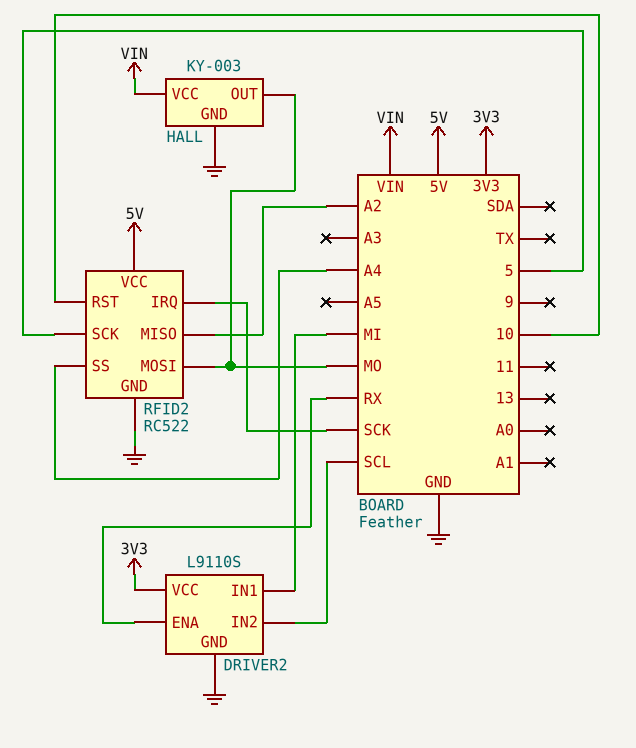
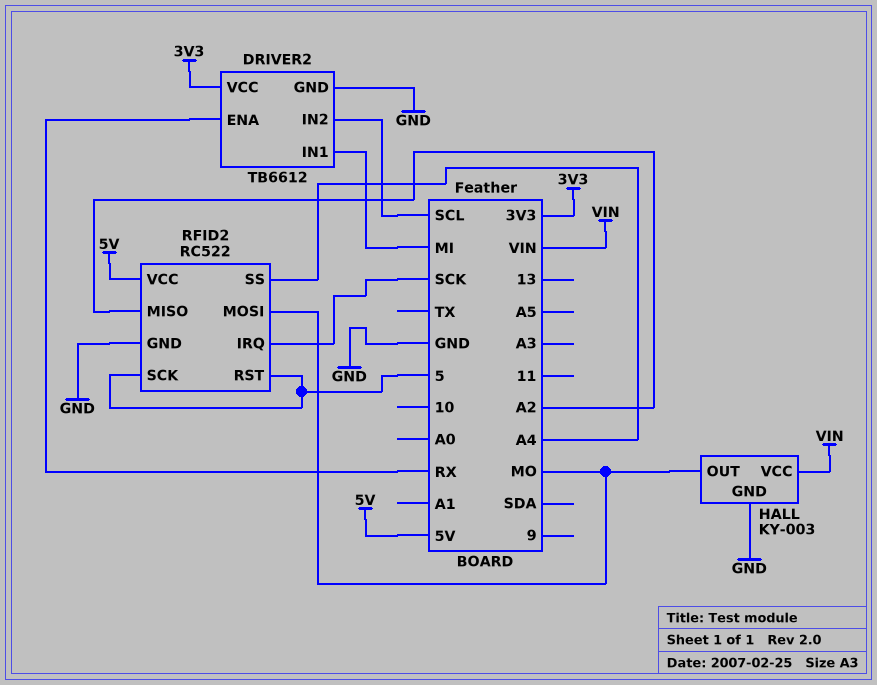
DRIVER2: L9110S -> TB6612
RFID2 pin RST: 10 -> 5

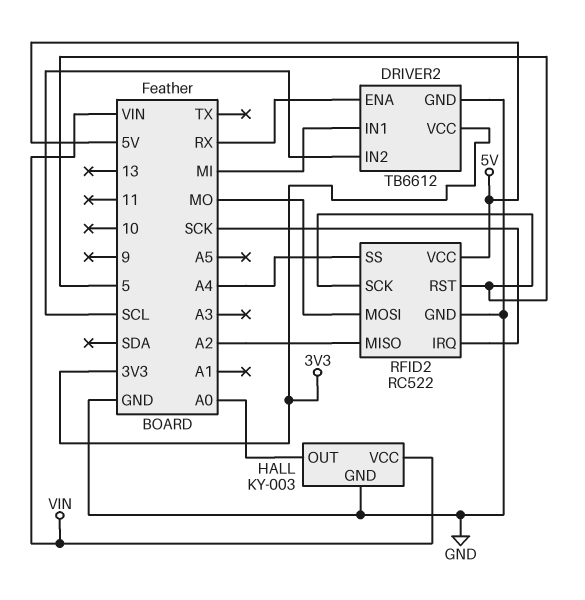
HALL pin OUT: MO -> A0

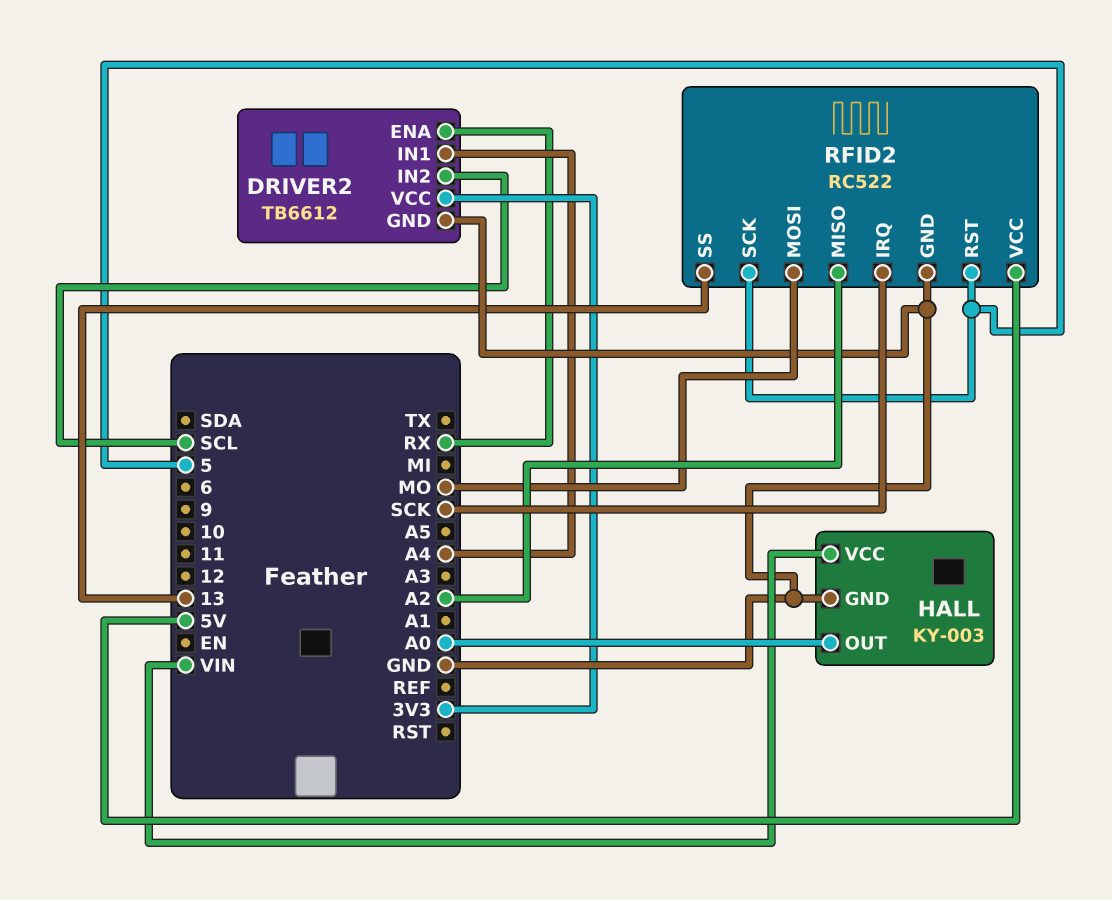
DRIVER2 pin IN1: MI -> A4
RFID2 pin SS: A4 -> 13

